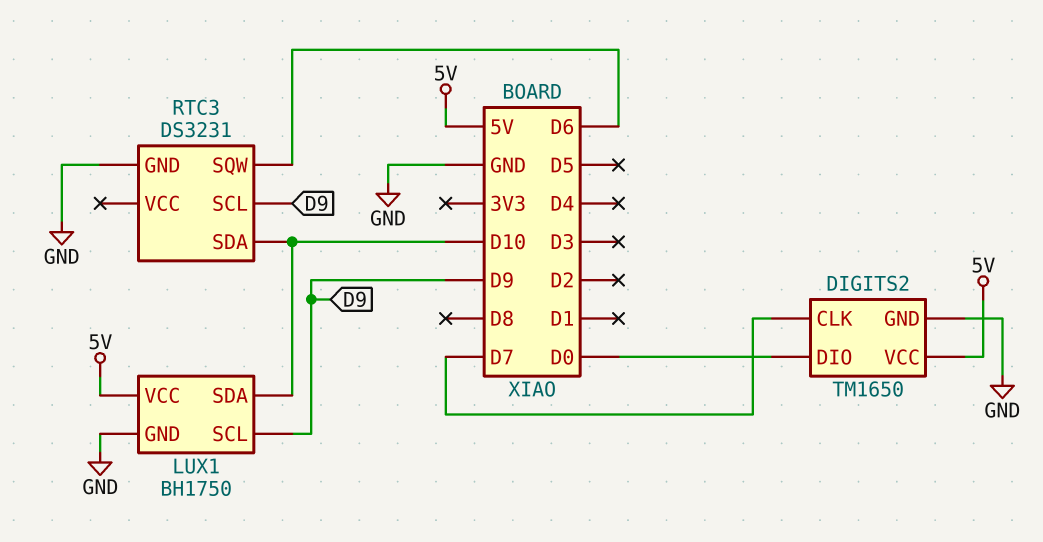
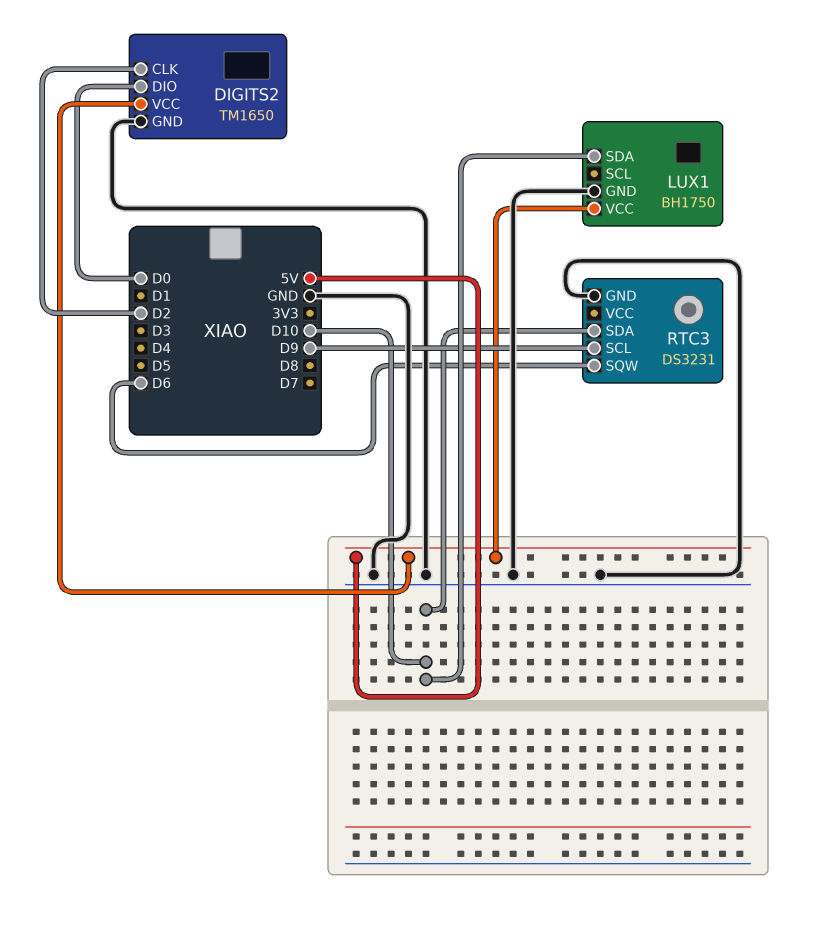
DIGITS2 pin CLK: D7 -> D2
LUX1 pin SCL: D9 -> none

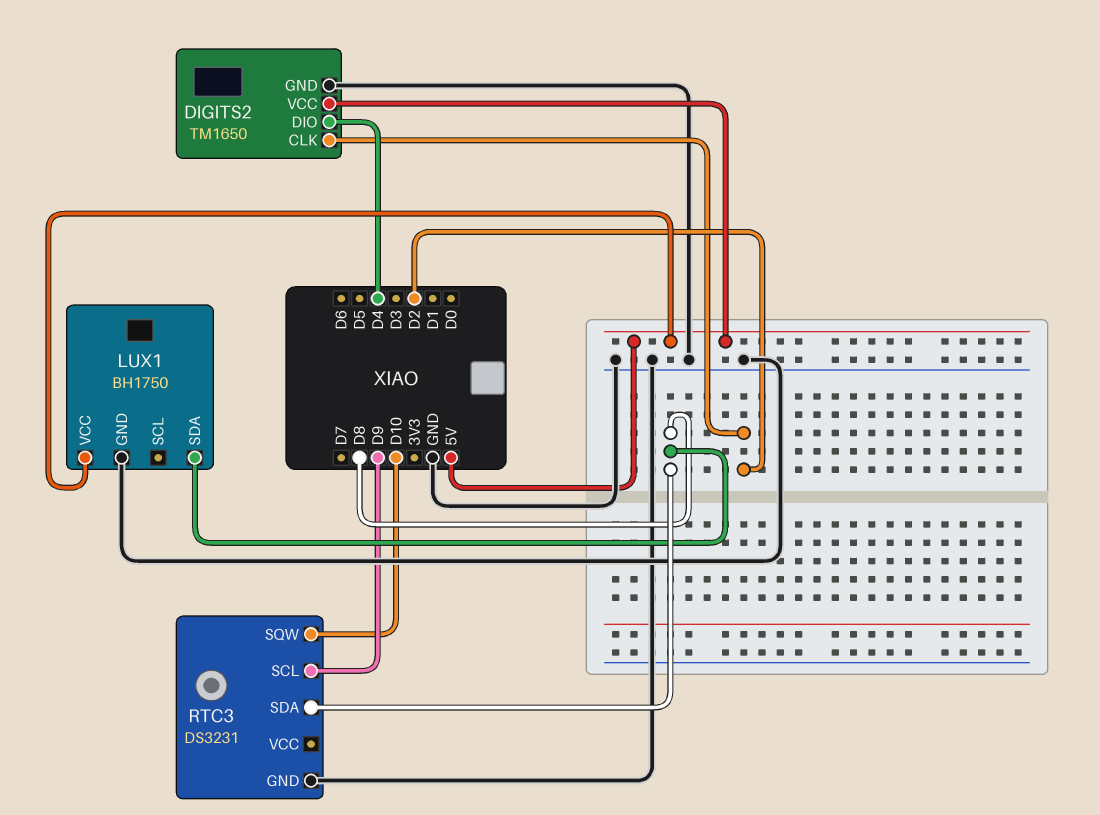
DIGITS2 pin DIO: D0 -> D4
LUX1 pin SDA: D10 -> D8
RTC3 pin SDA: D10 -> D8
RTC3 pin SQW: D6 -> D10

